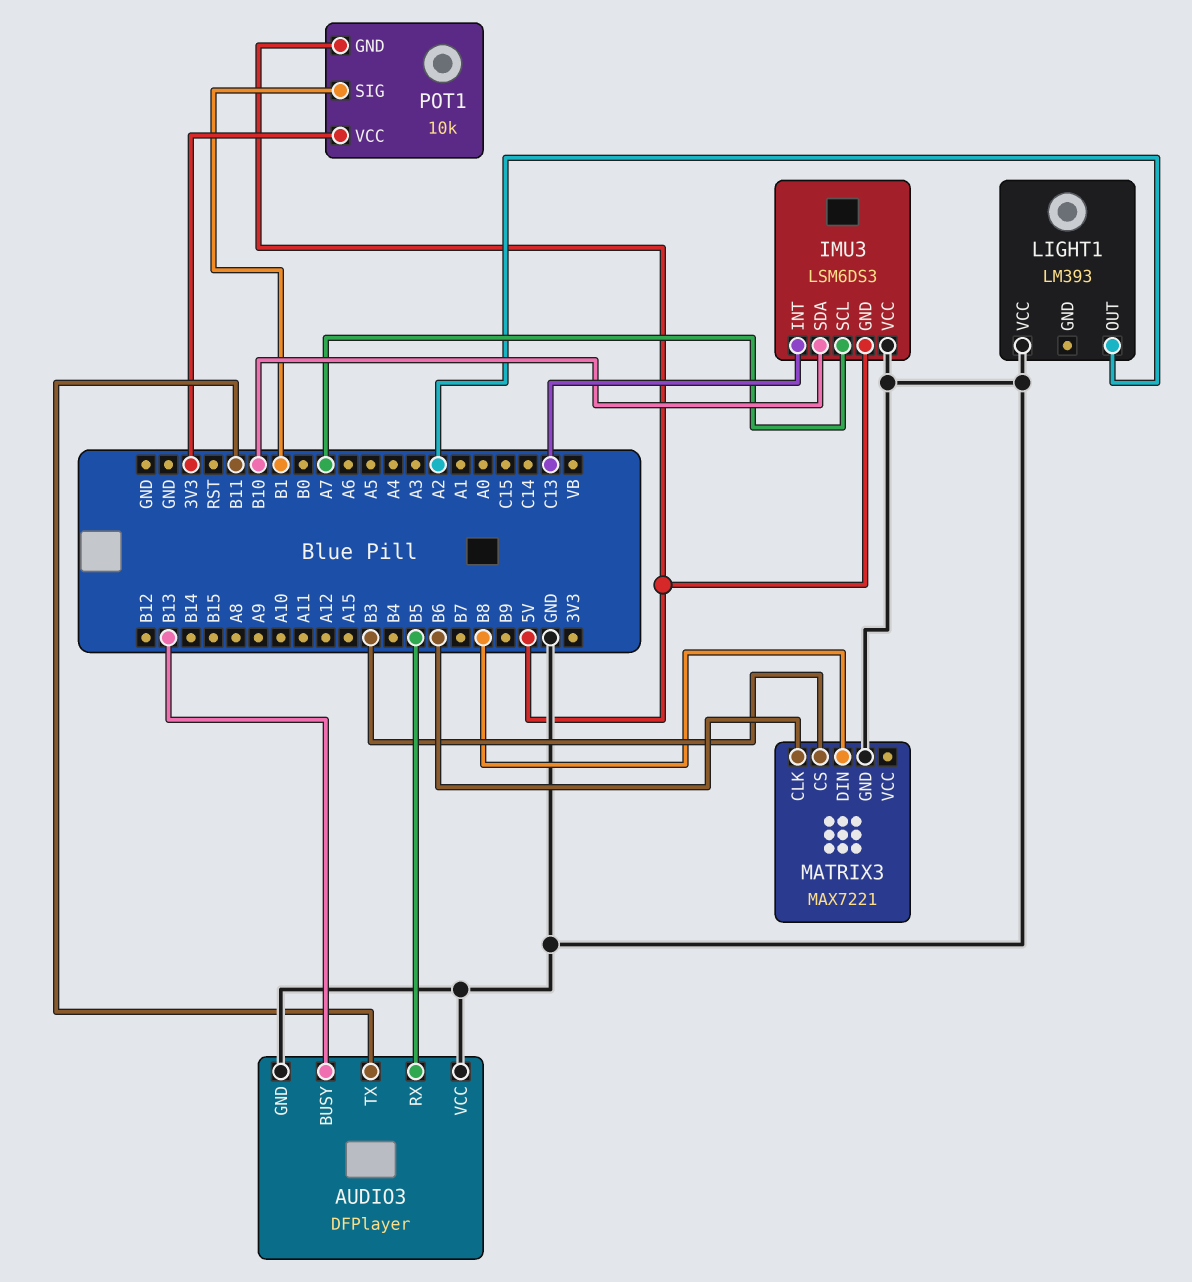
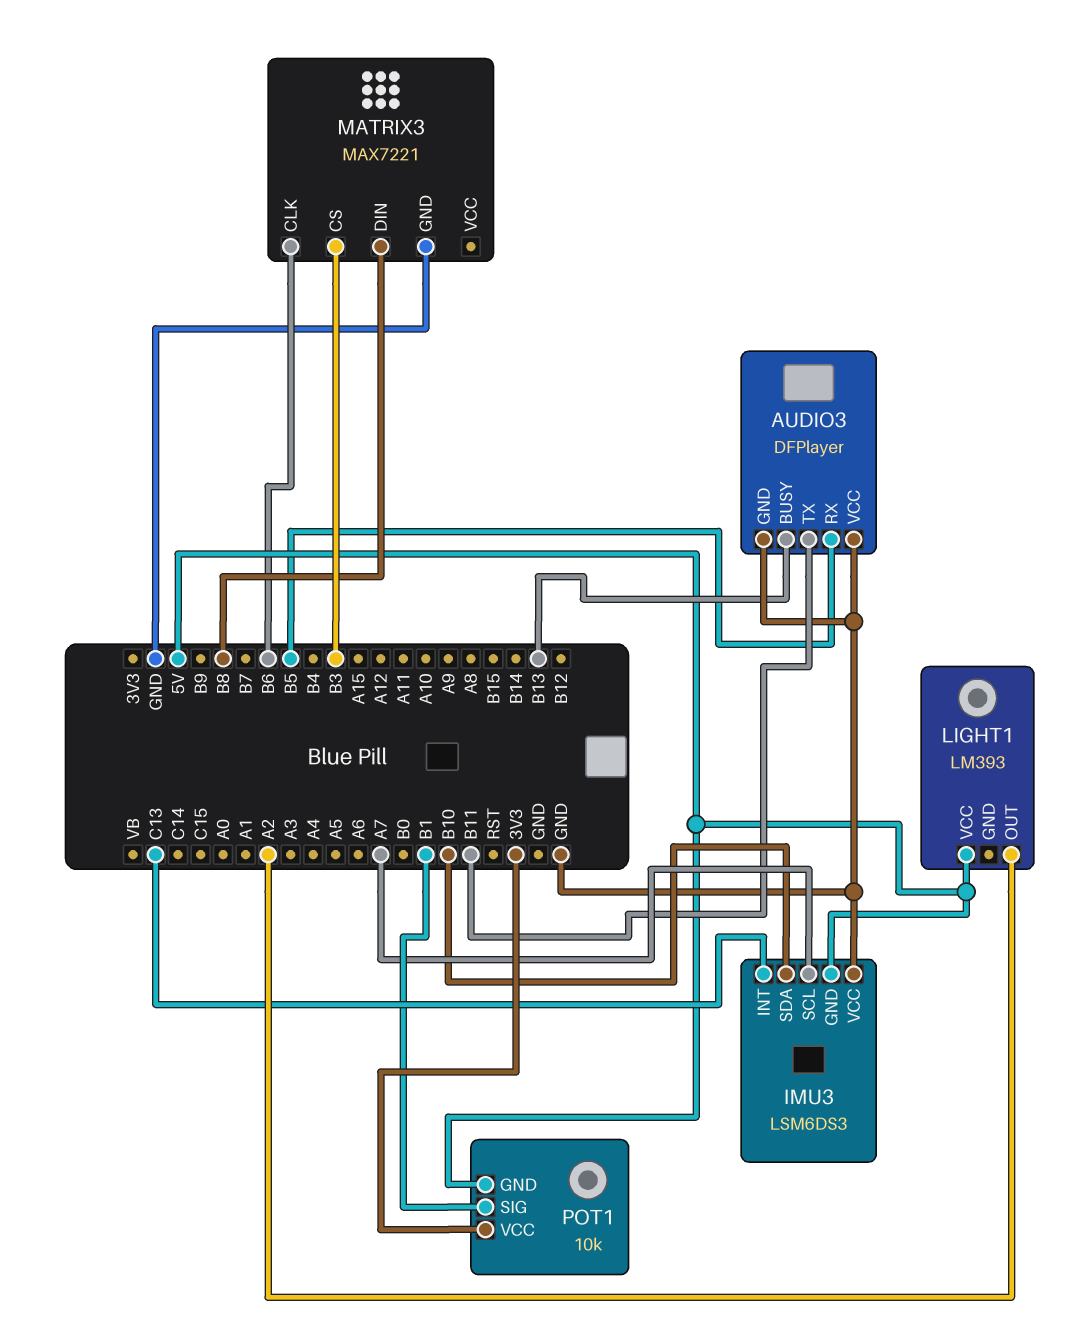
LIGHT1 pin VCC: GND -> 5V

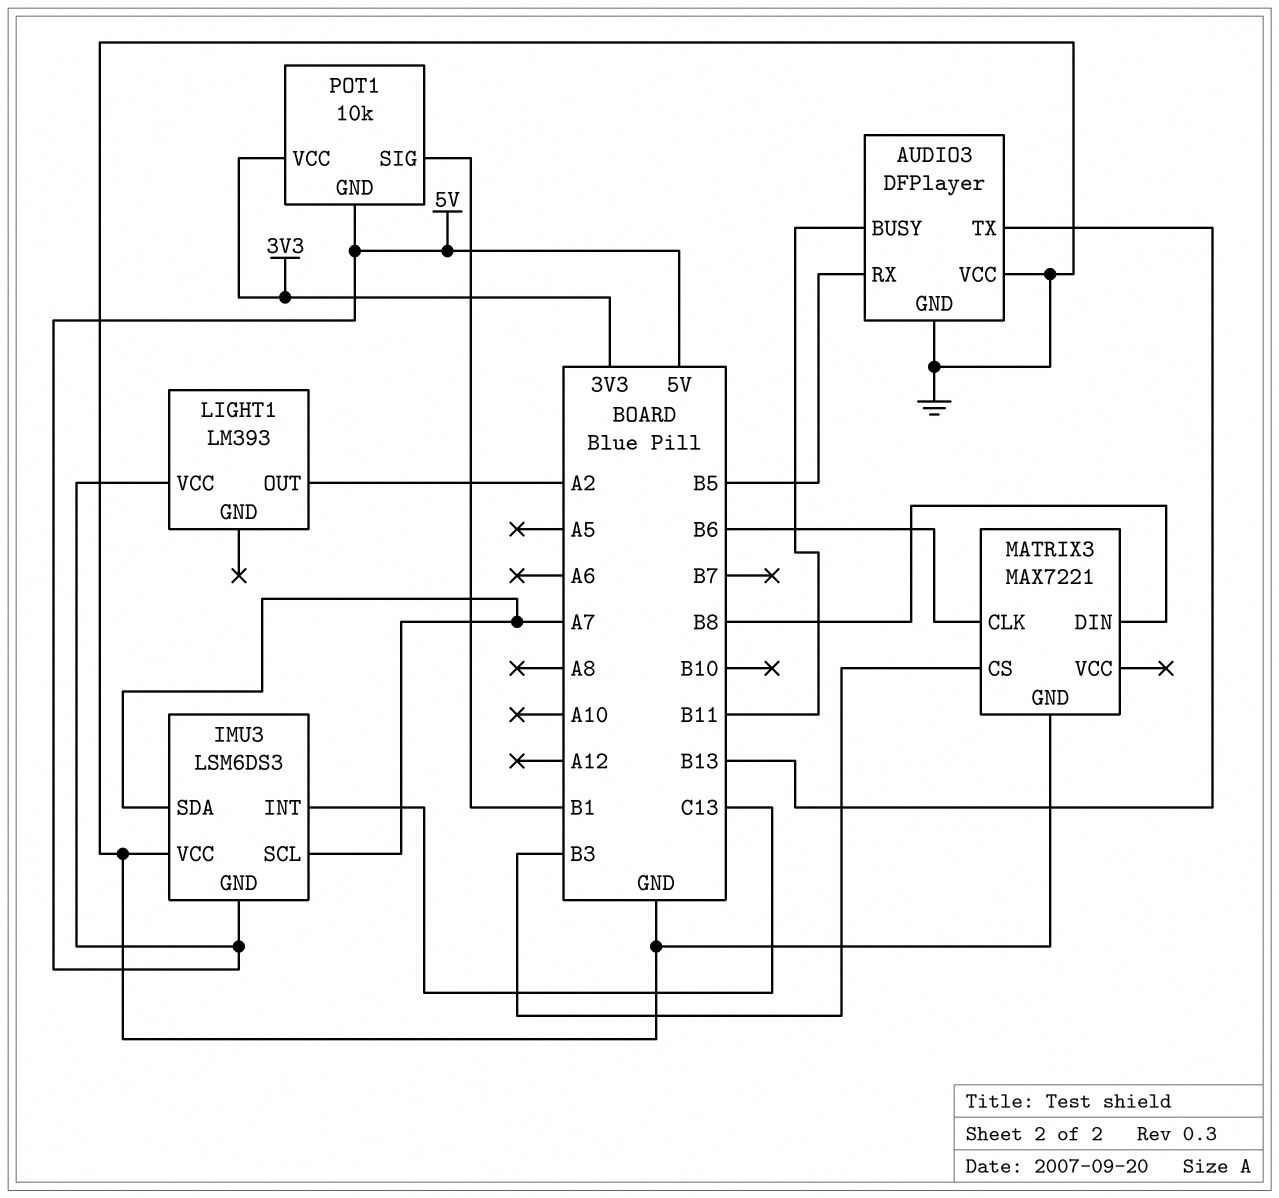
AUDIO3 pin BUSY: B13 -> B11
AUDIO3 pin TX: B11 -> B13
IMU3 pin SDA: B10 -> A7

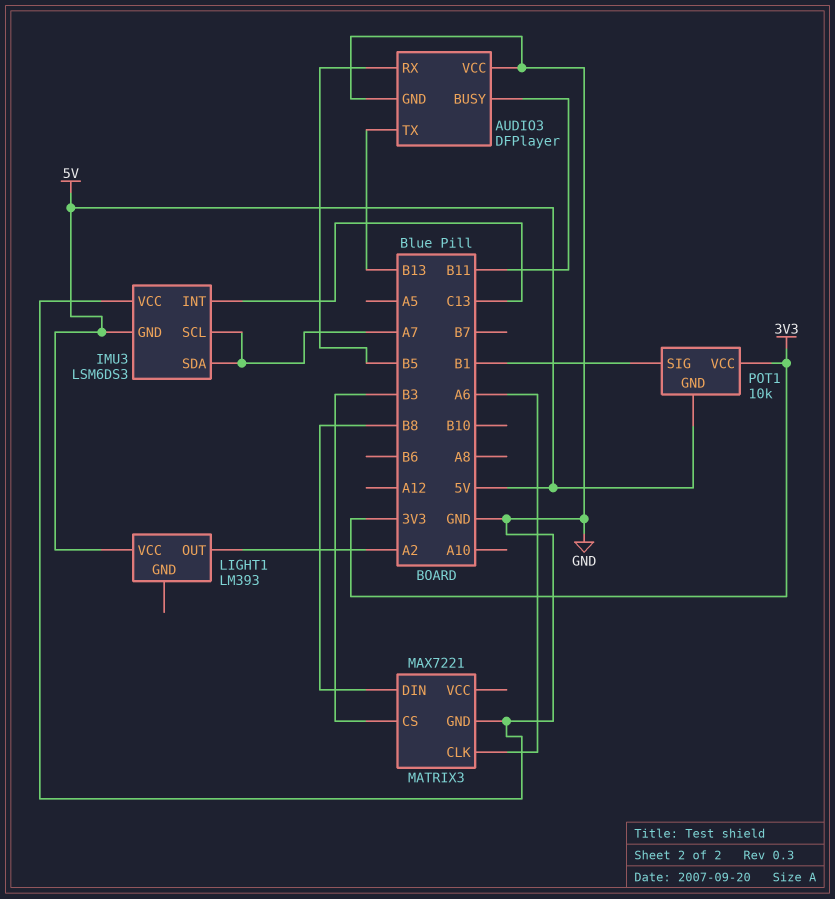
MATRIX3 pin CLK: B6 -> A6

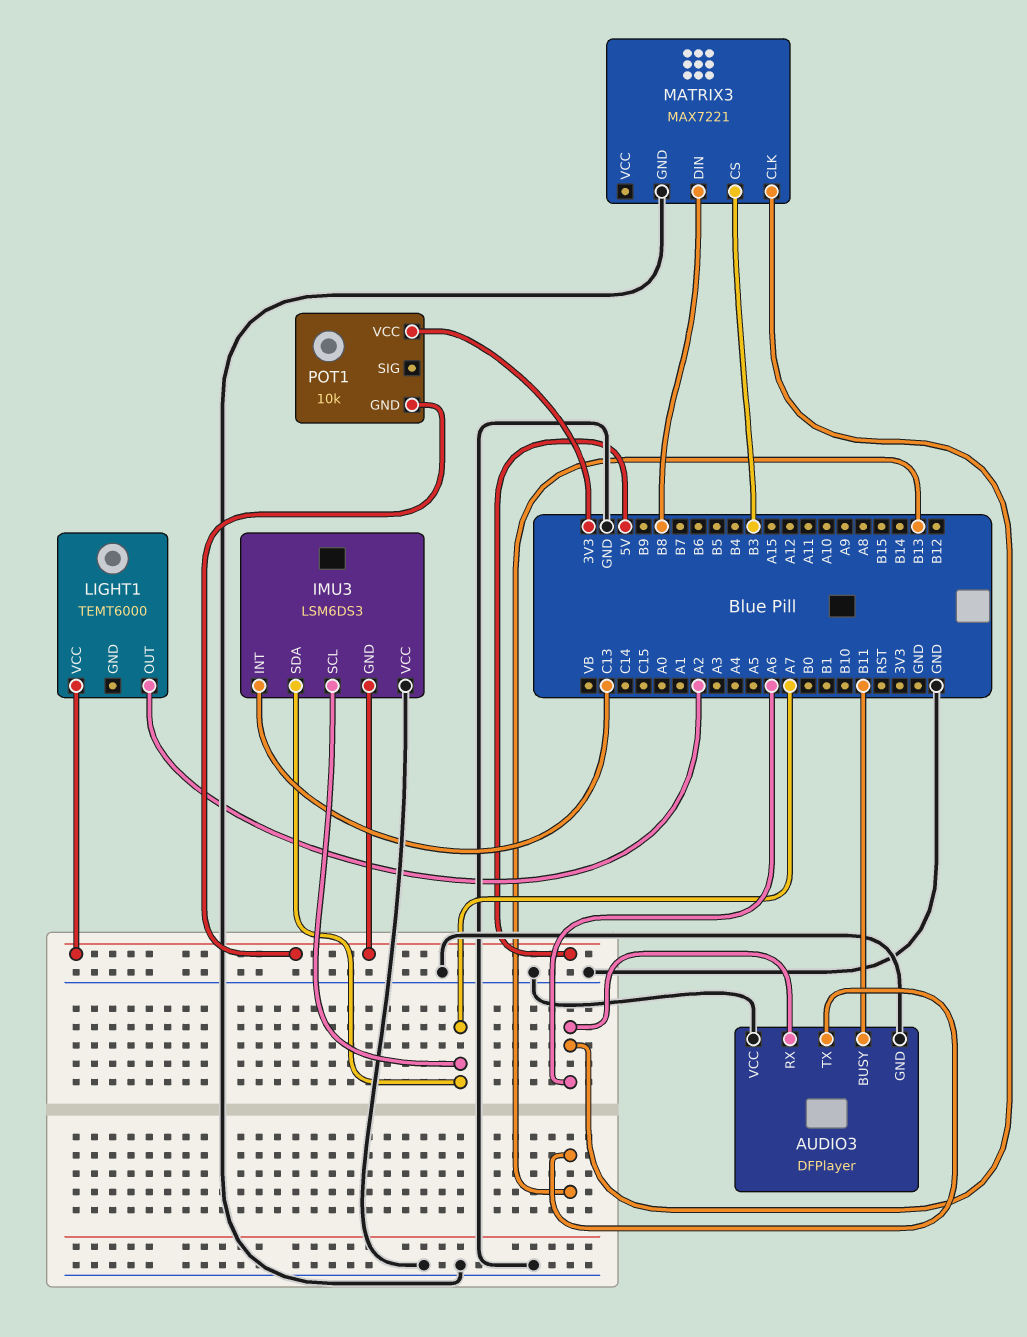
AUDIO3 pin RX: B5 -> A6
LIGHT1: LM393 -> TEMT6000
POT1 pin SIG: B1 -> none

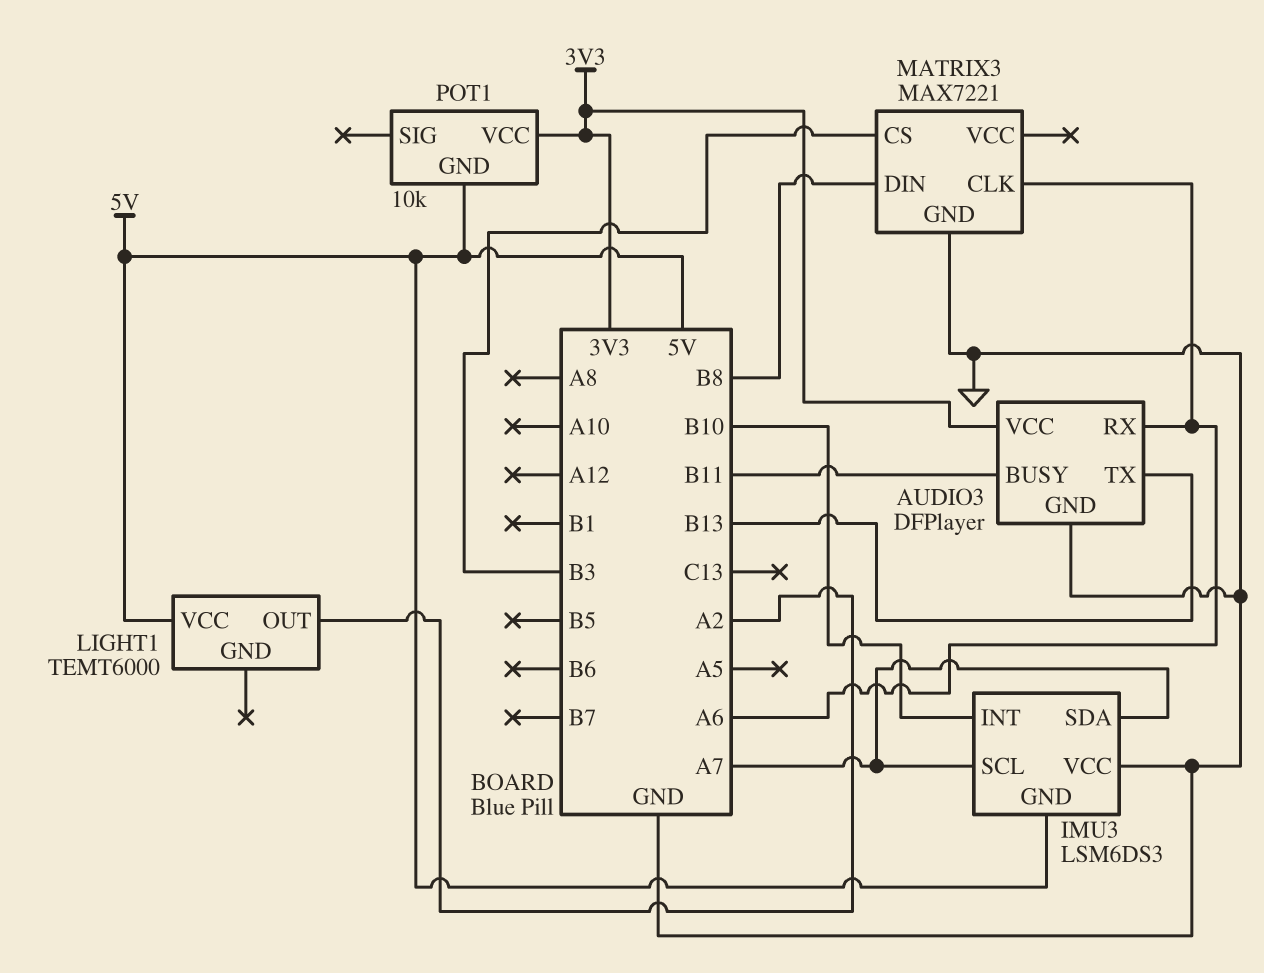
AUDIO3 pin VCC: GND -> 3V3
IMU3 pin INT: C13 -> B10

